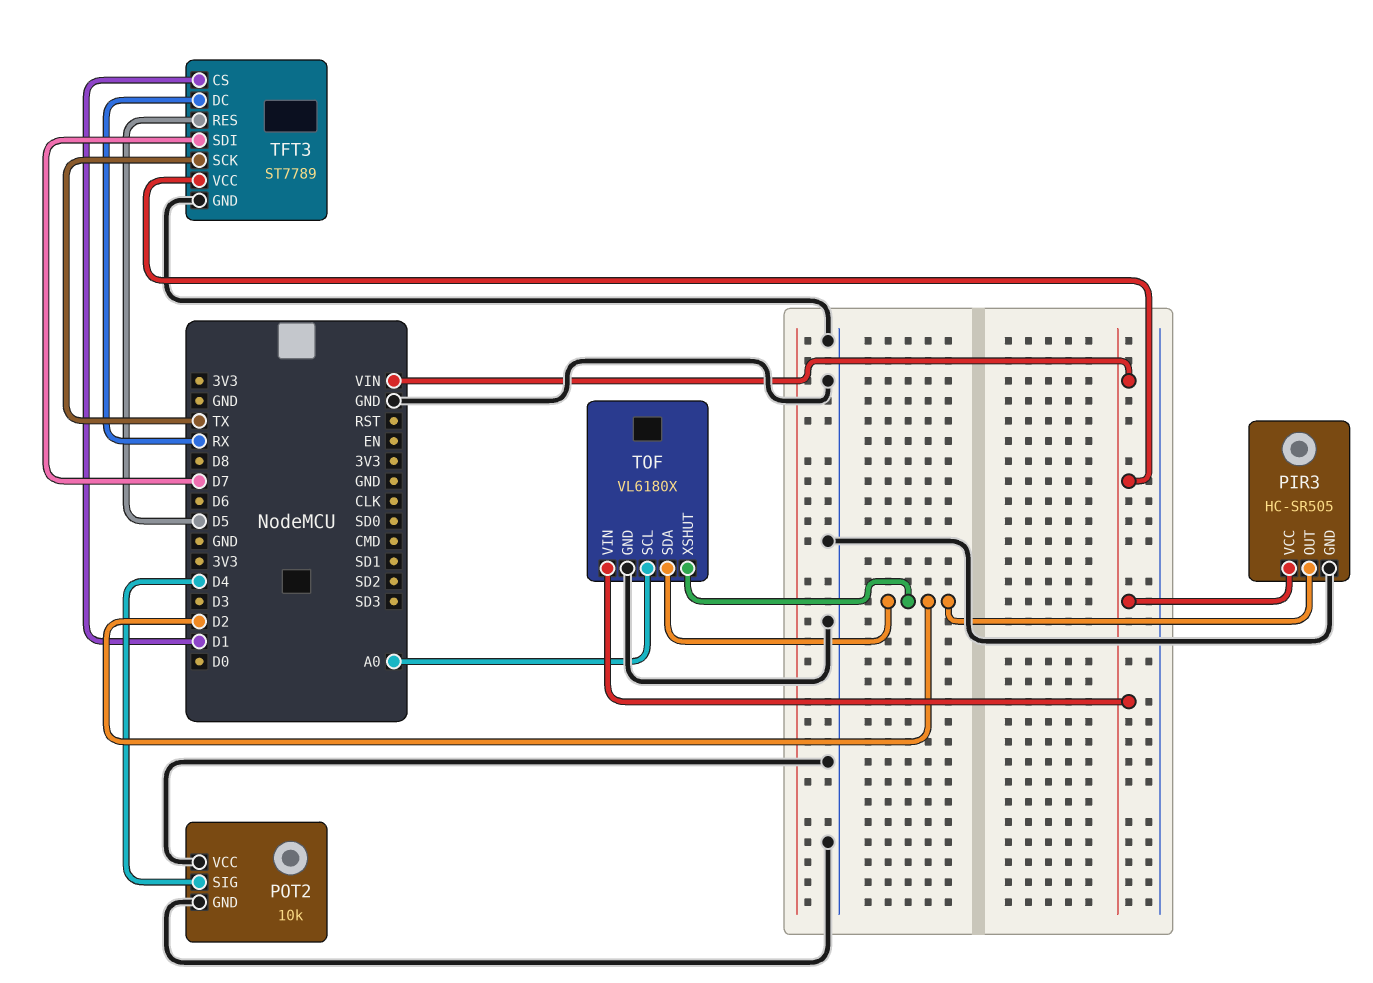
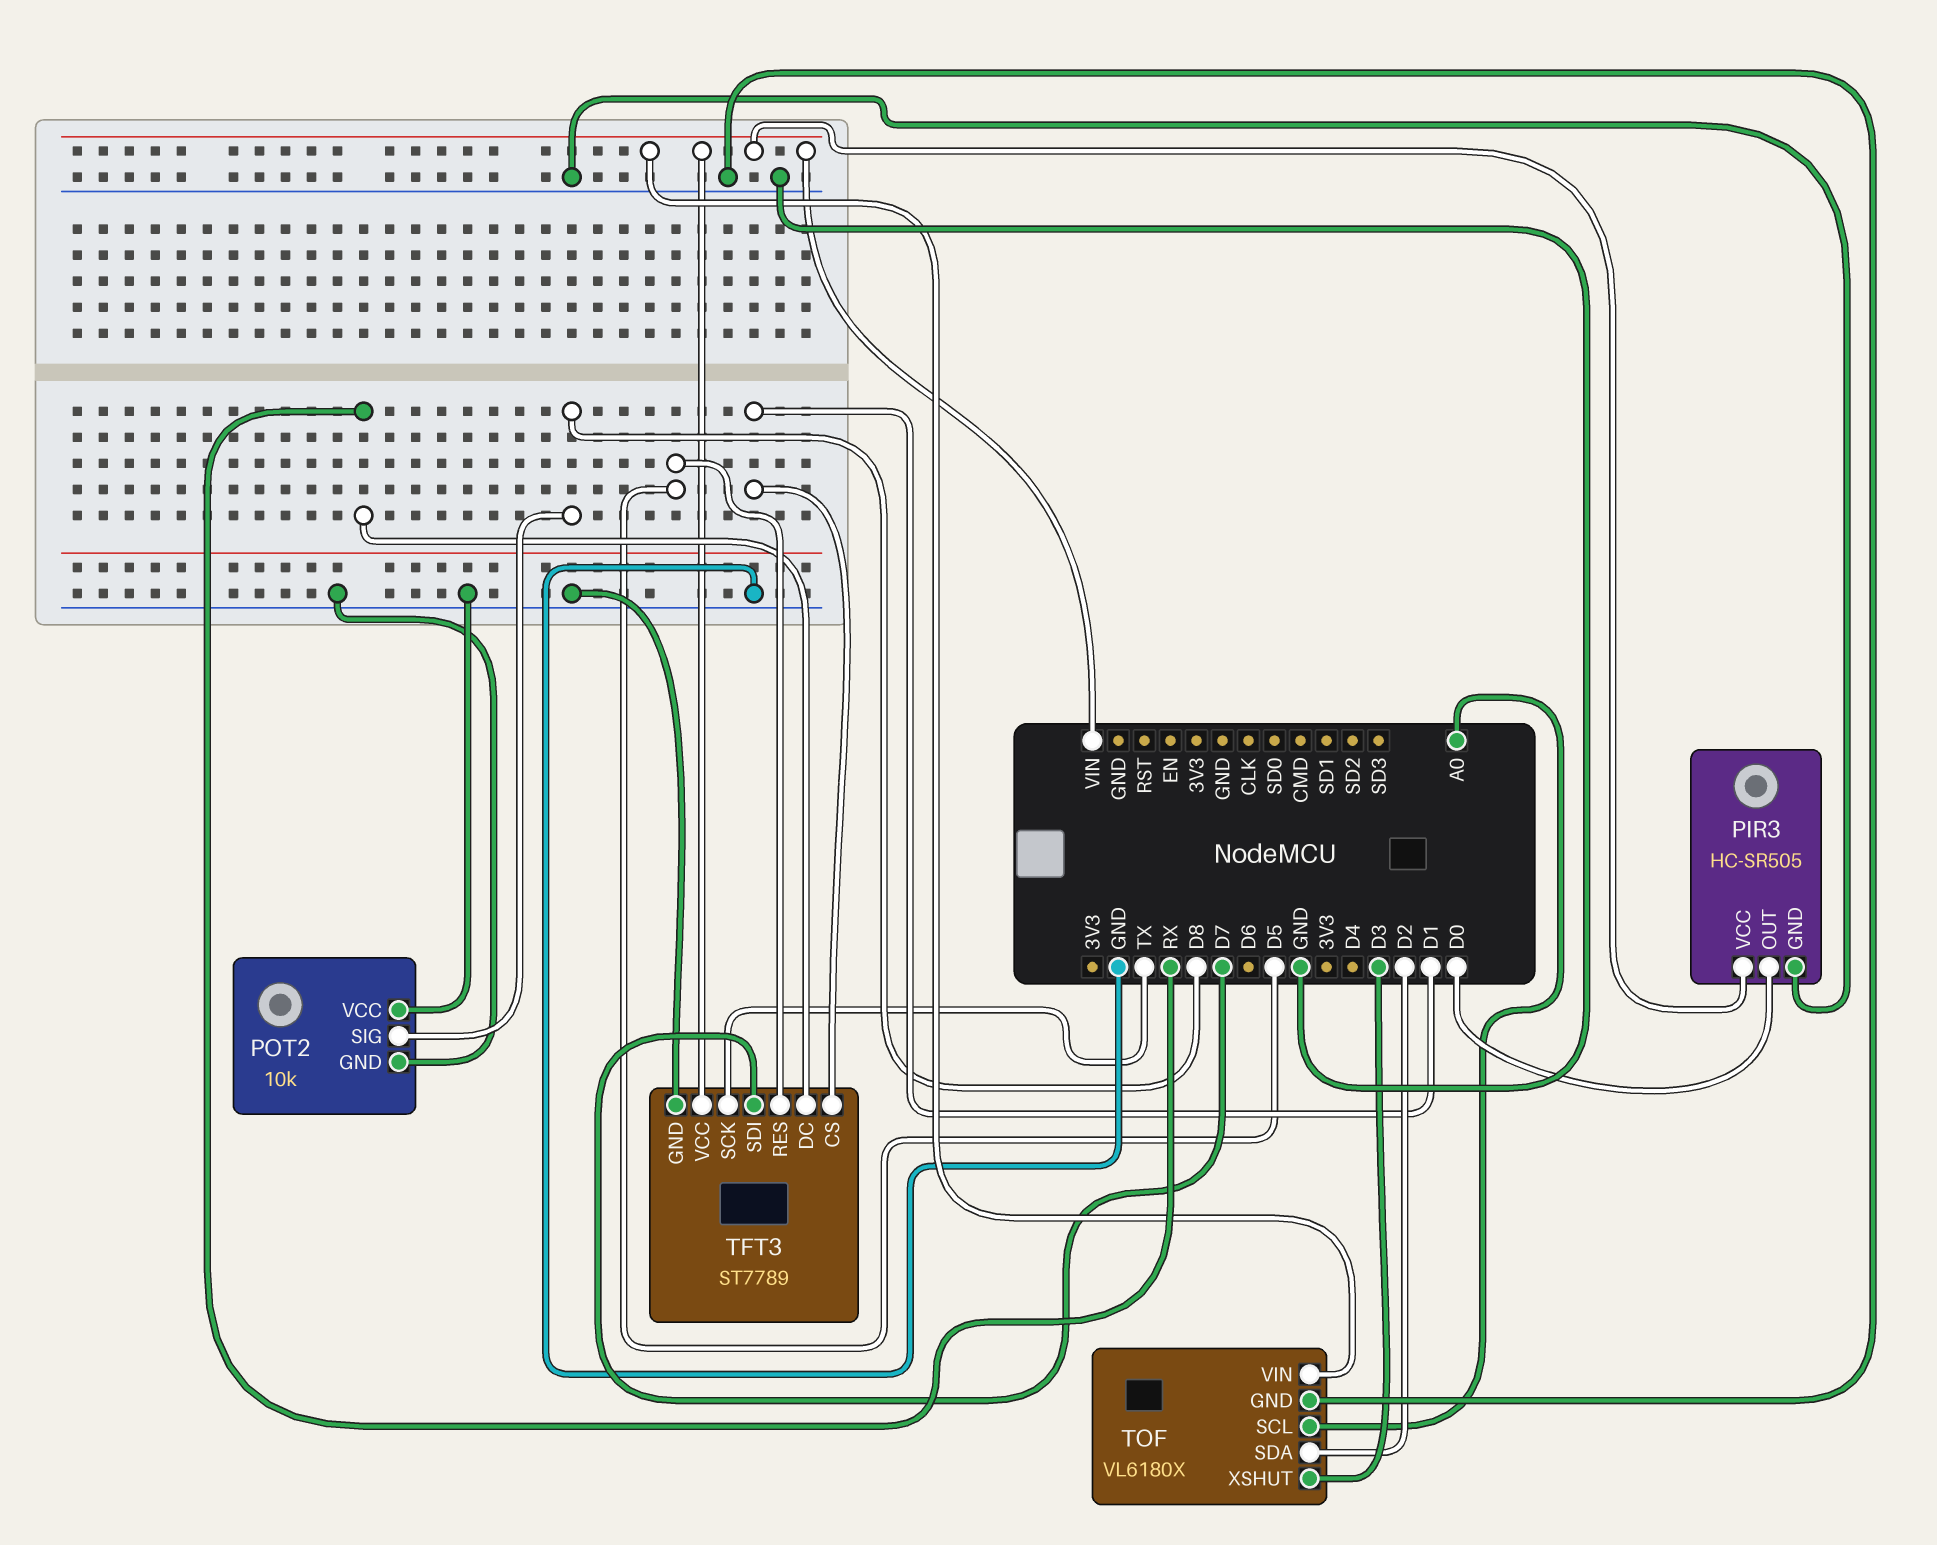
PIR3 pin OUT: D2 -> D0
POT2 pin SIG: D4 -> D8
TOF pin XSHUT: D2 -> D3

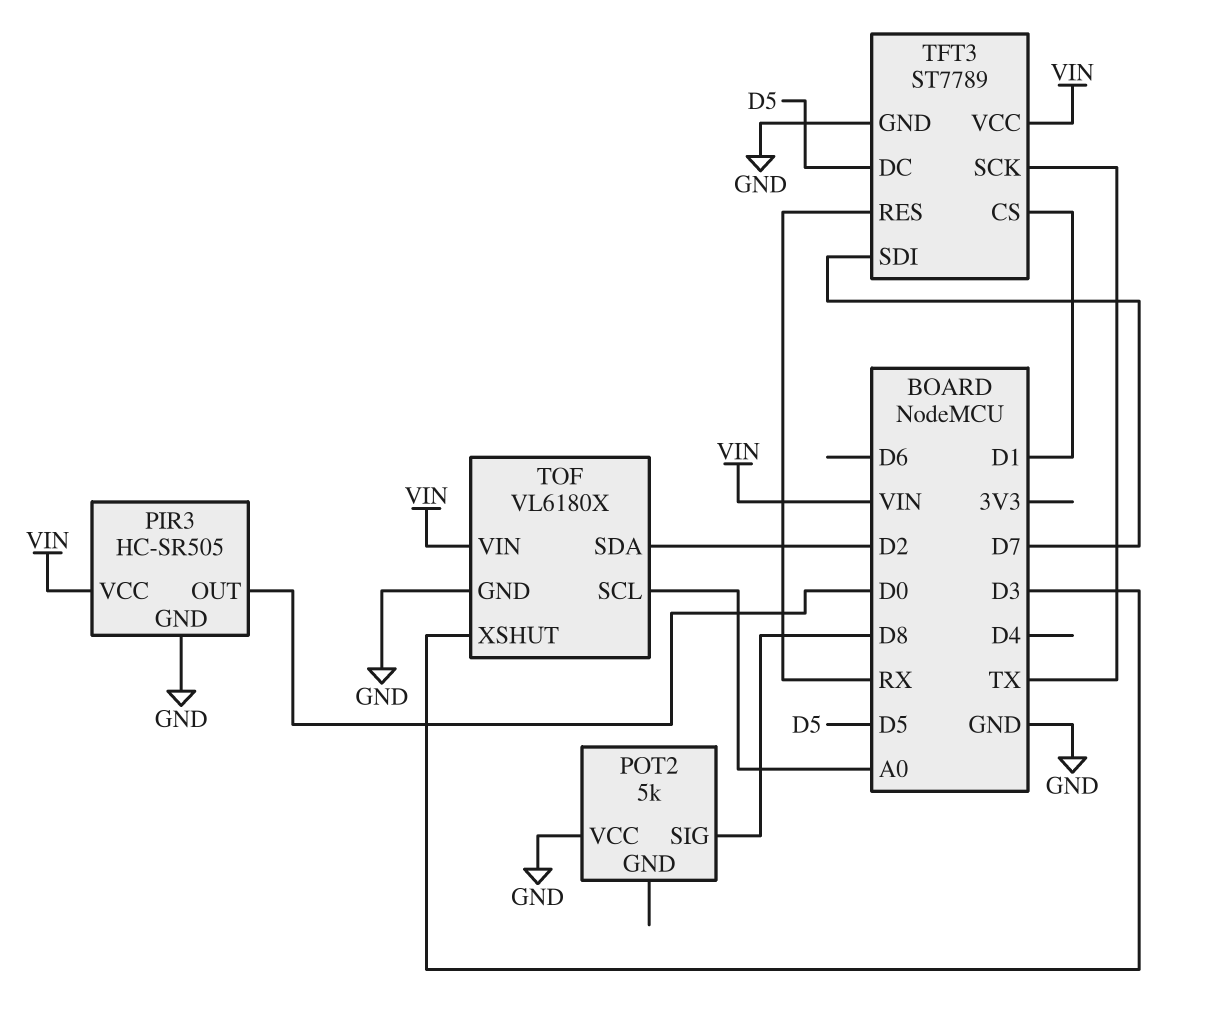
POT2: 10k -> 5k
POT2 pin GND: GND -> none
TFT3 pin DC: RX -> D5
TFT3 pin RES: D5 -> RX

